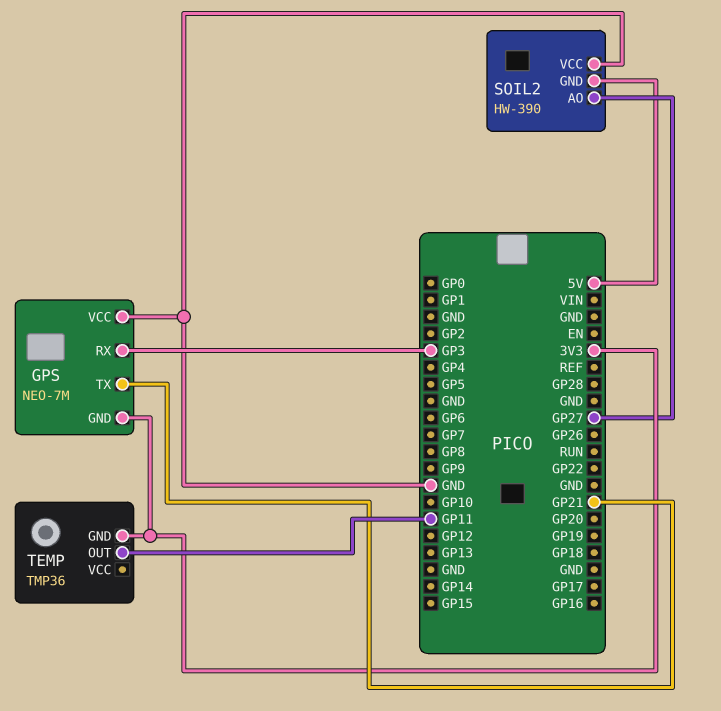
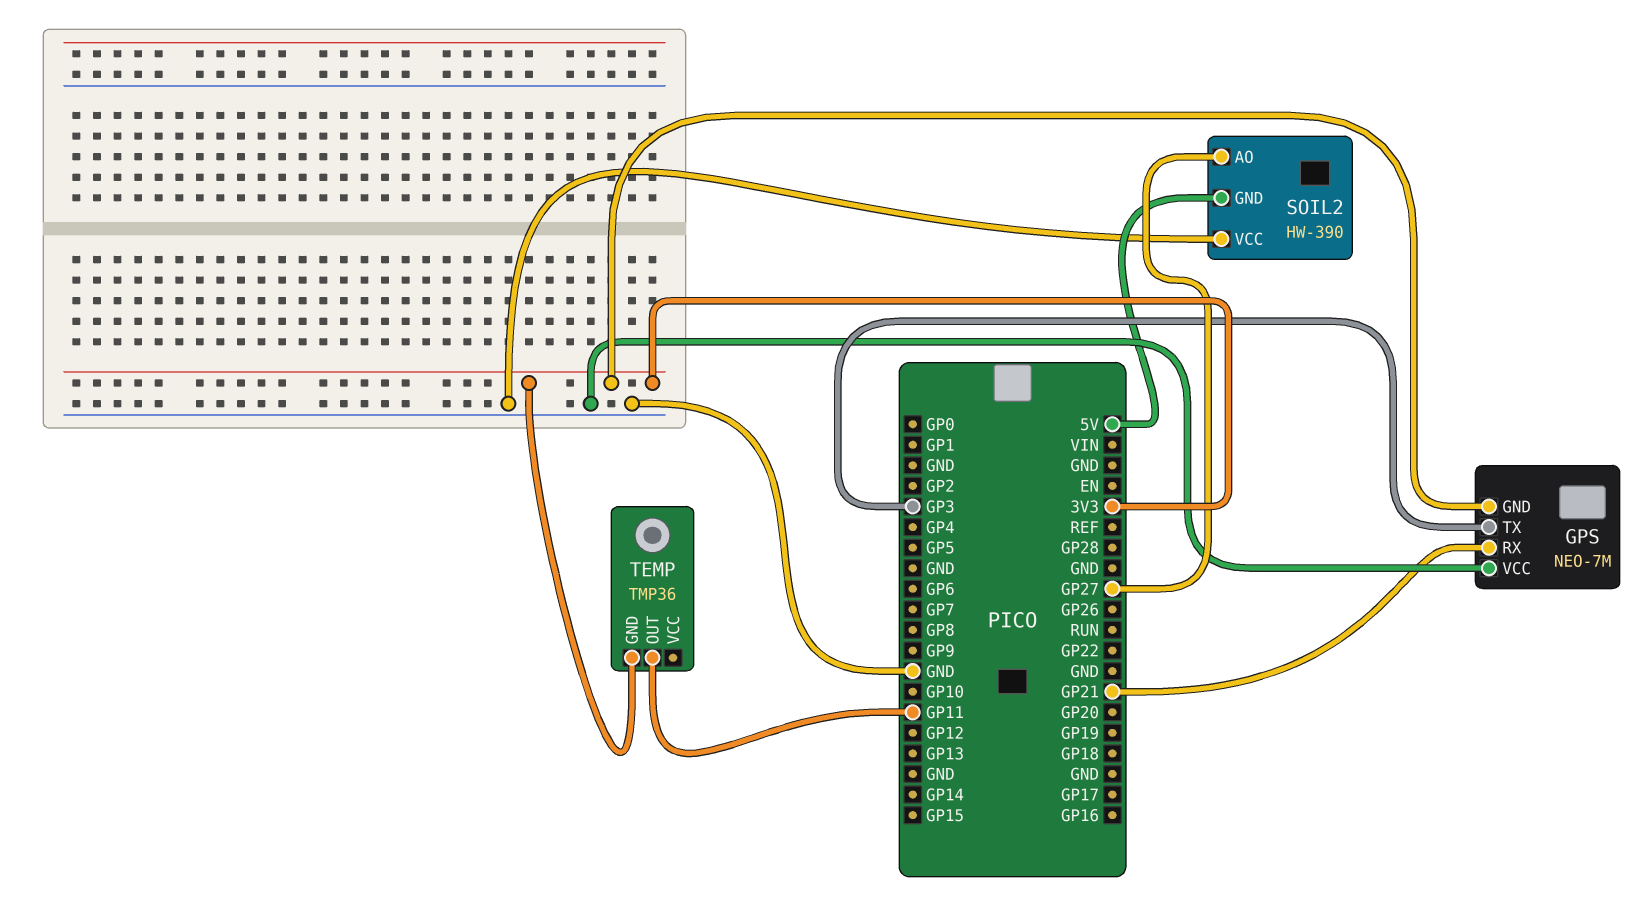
GPS pin RX: GP3 -> GP21
GPS pin TX: GP21 -> GP3

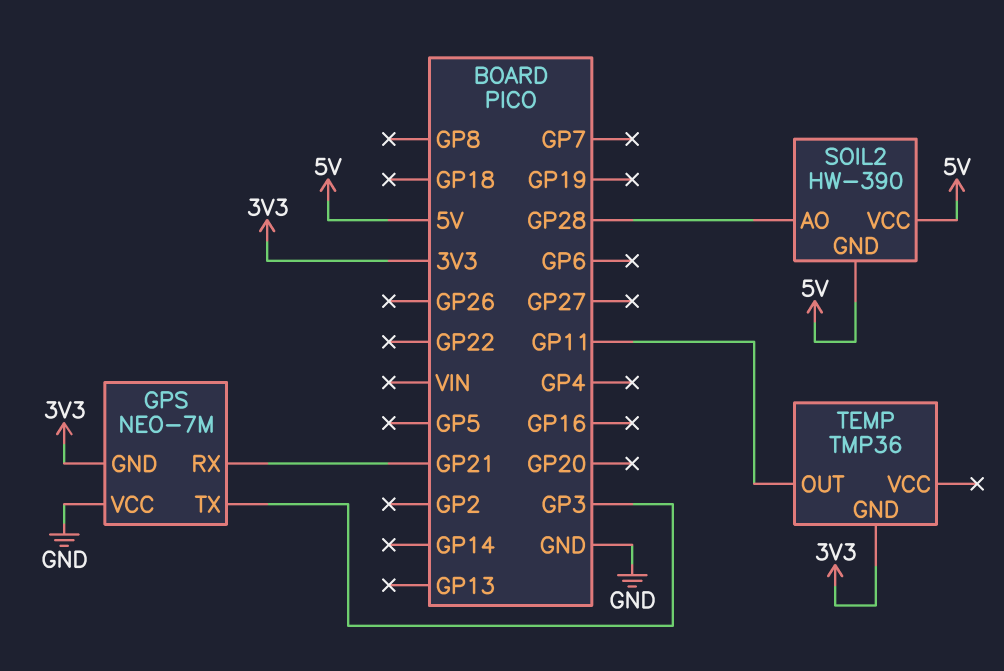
SOIL2 pin AO: GP27 -> GP28
SOIL2 pin VCC: GND -> 5V

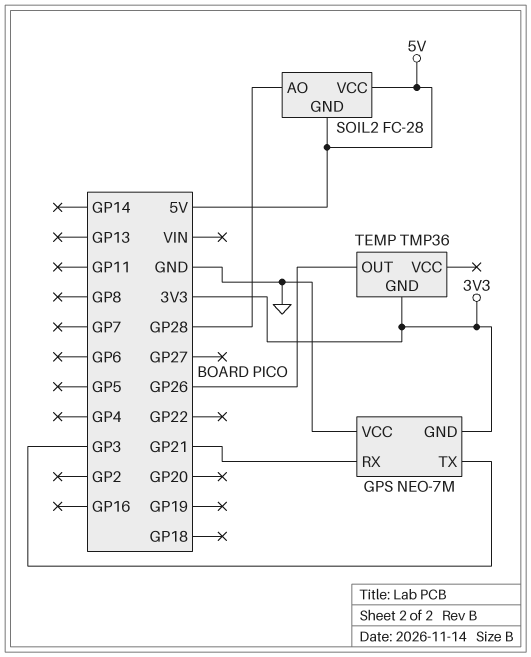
SOIL2: HW-390 -> FC-28
TEMP pin OUT: GP11 -> GP26

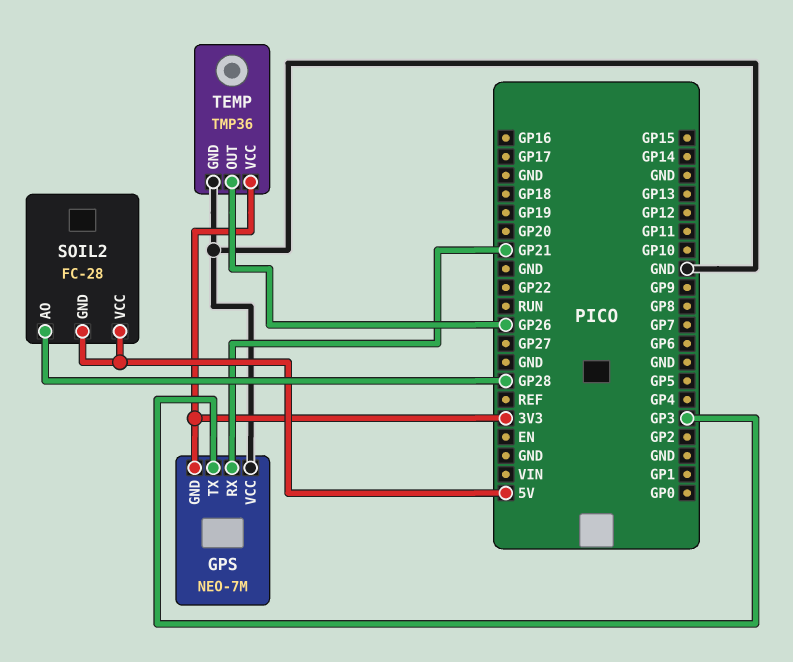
TEMP pin GND: 3V3 -> GND
TEMP pin VCC: none -> 3V3

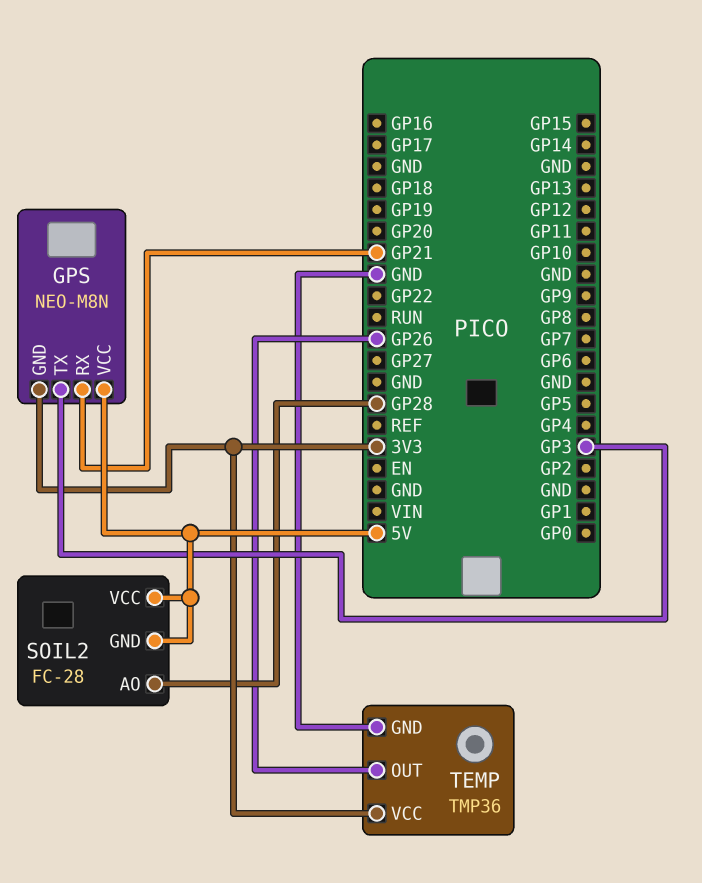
GPS: NEO-7M -> NEO-M8N
GPS pin VCC: GND -> 5V

